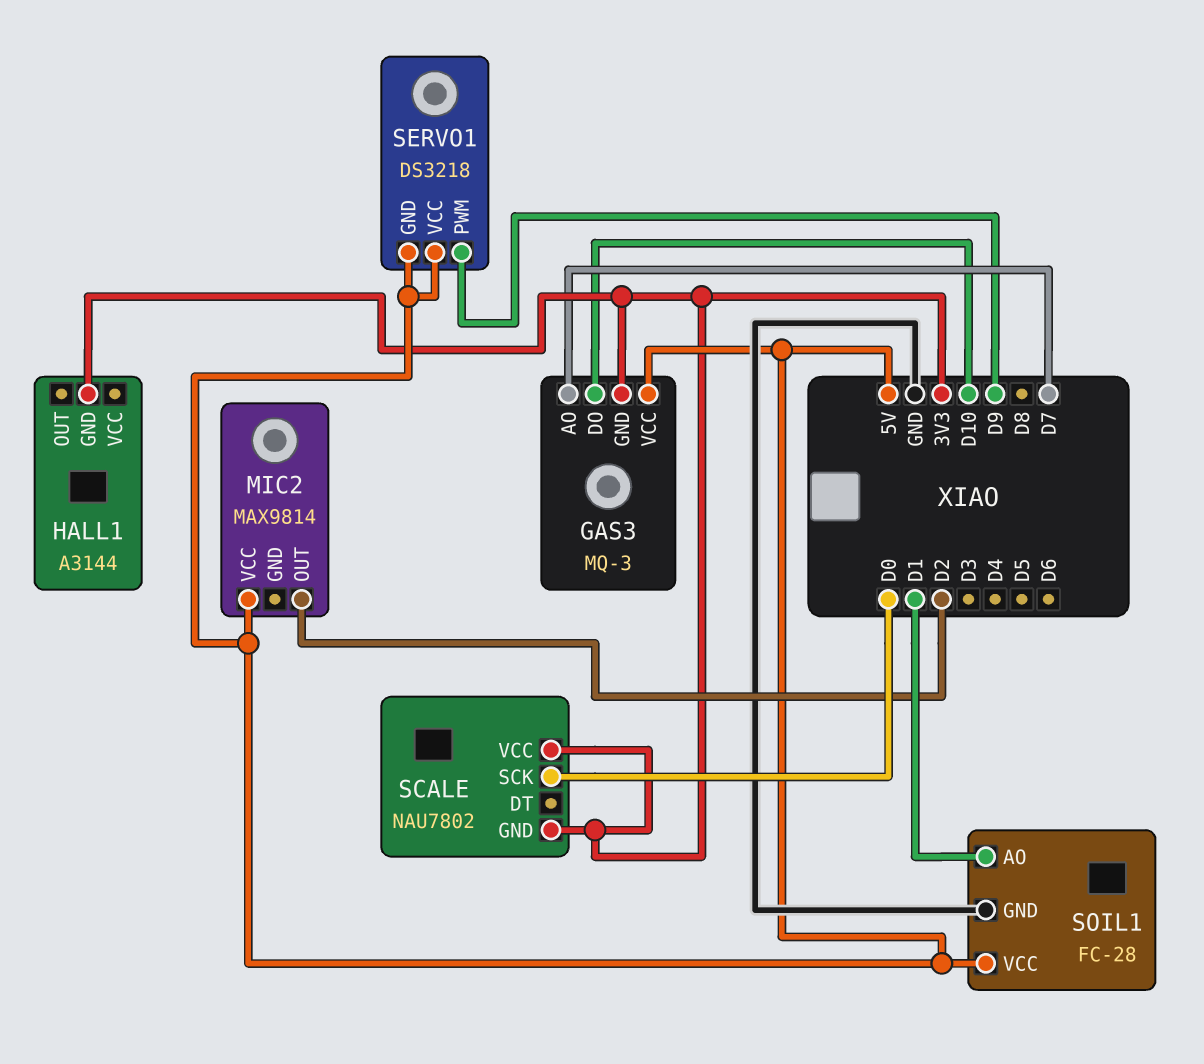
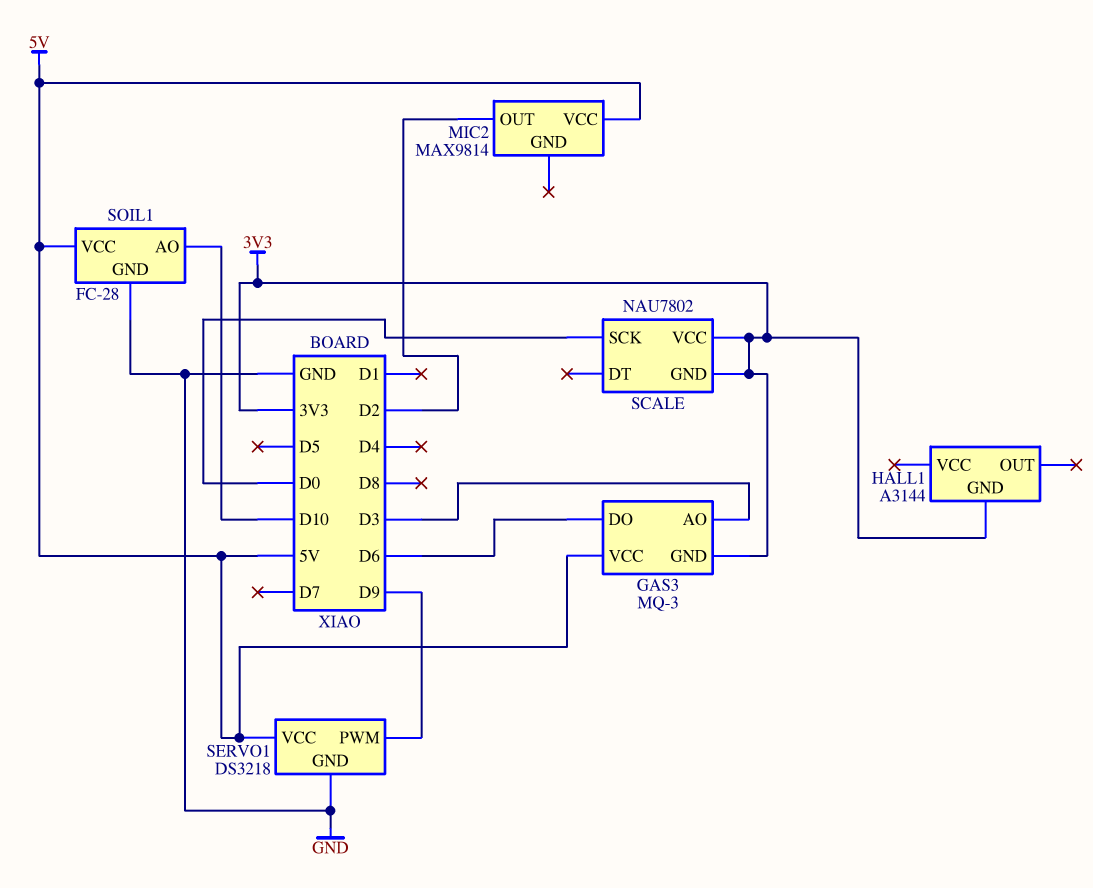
GAS3 pin AO: D7 -> D3
GAS3 pin DO: D10 -> D6
SERVO1 pin GND: 5V -> GND
SOIL1 pin AO: D1 -> D10

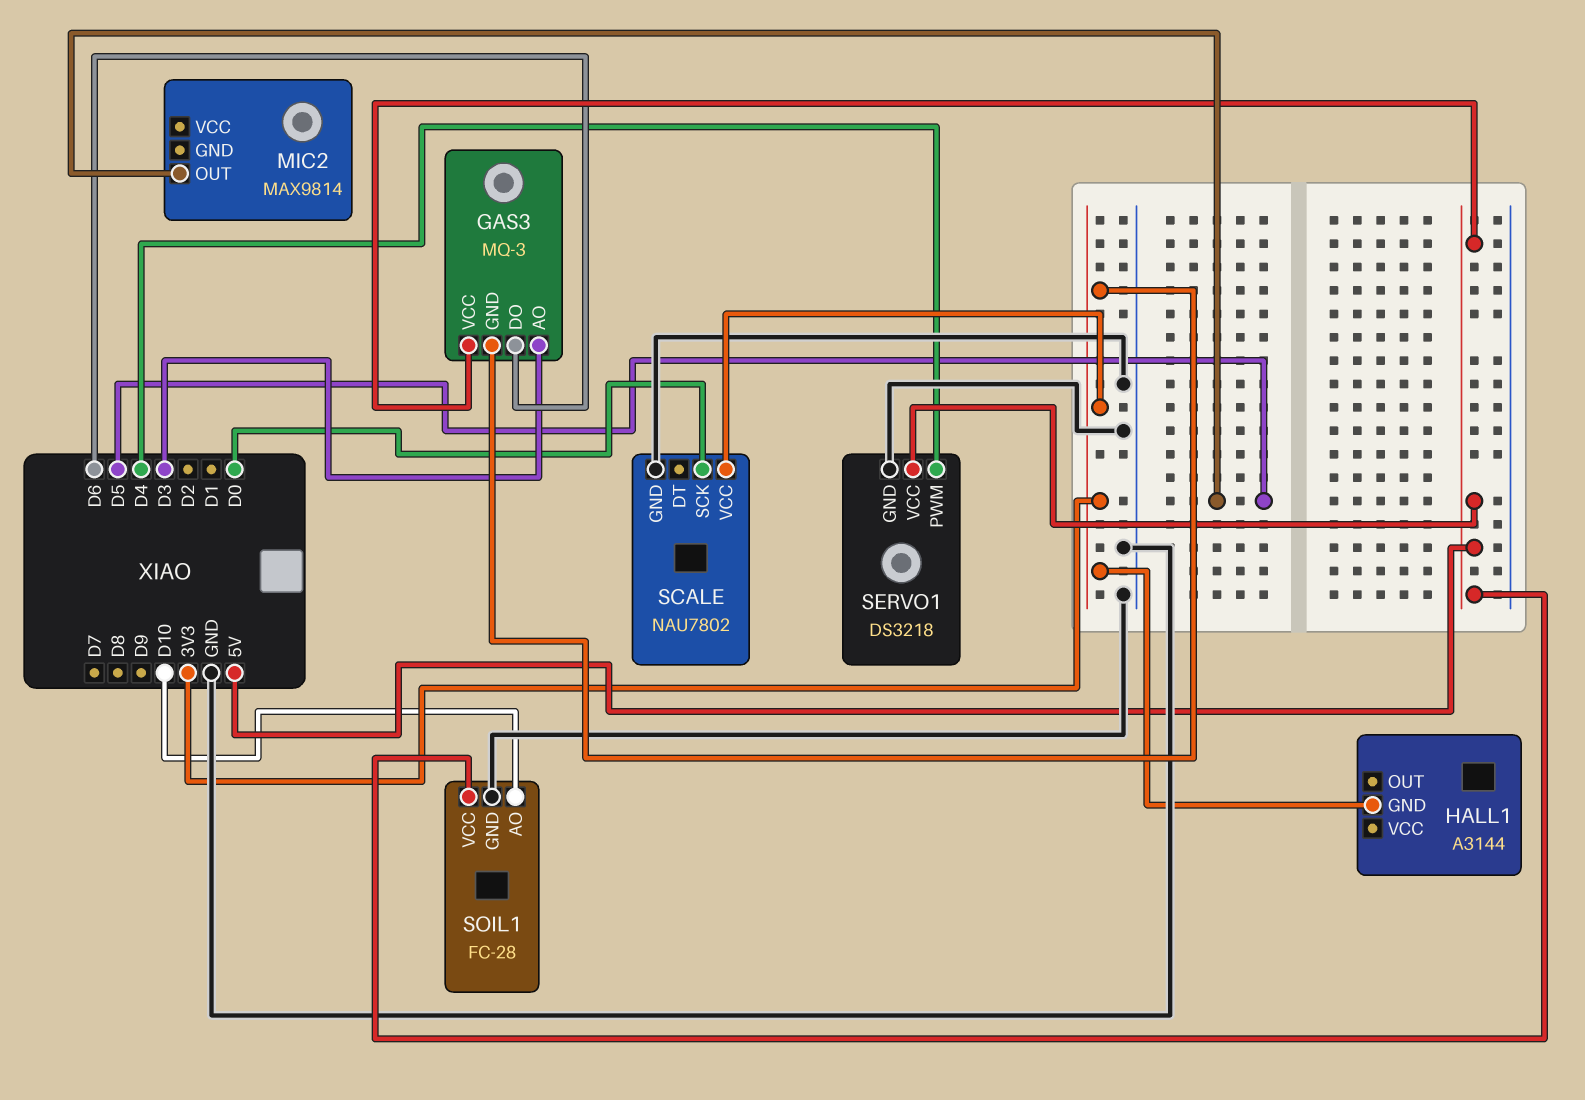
MIC2 pin OUT: D2 -> D5
MIC2 pin VCC: 5V -> none
SCALE pin GND: 3V3 -> GND
SERVO1 pin PWM: D9 -> D4

